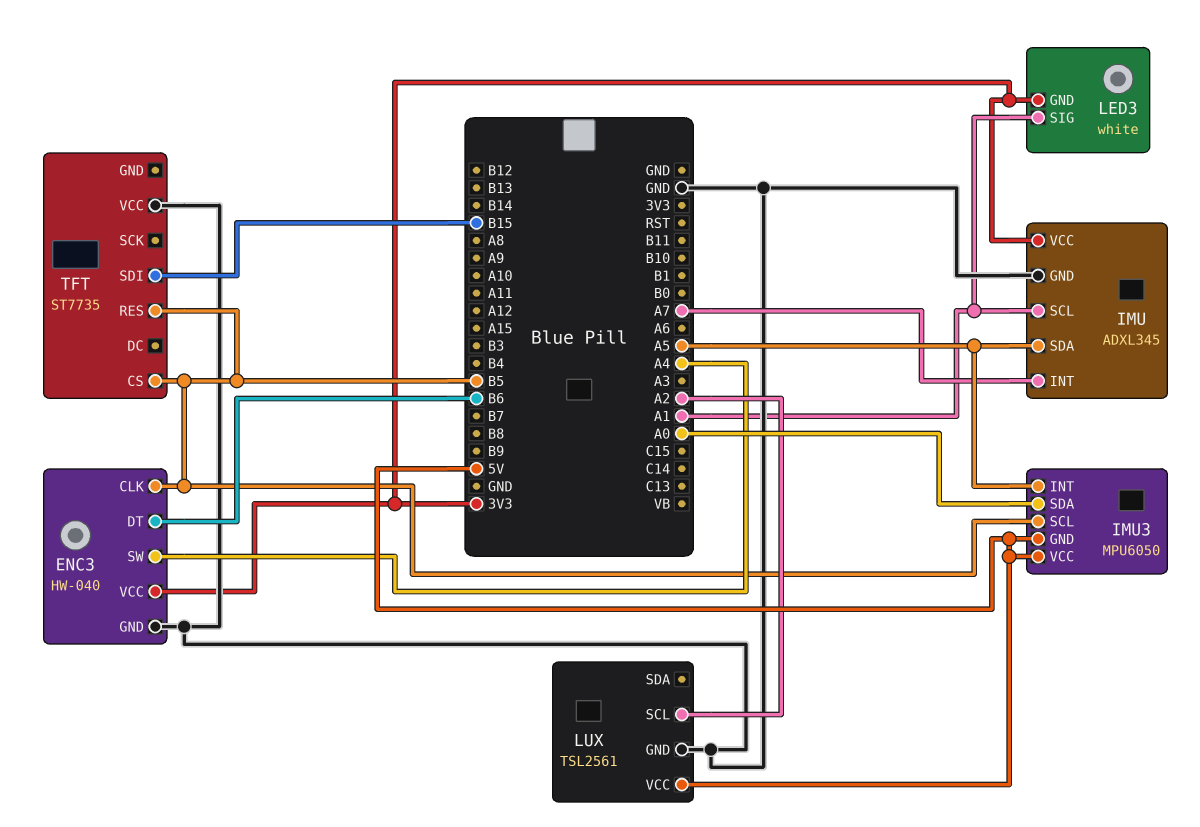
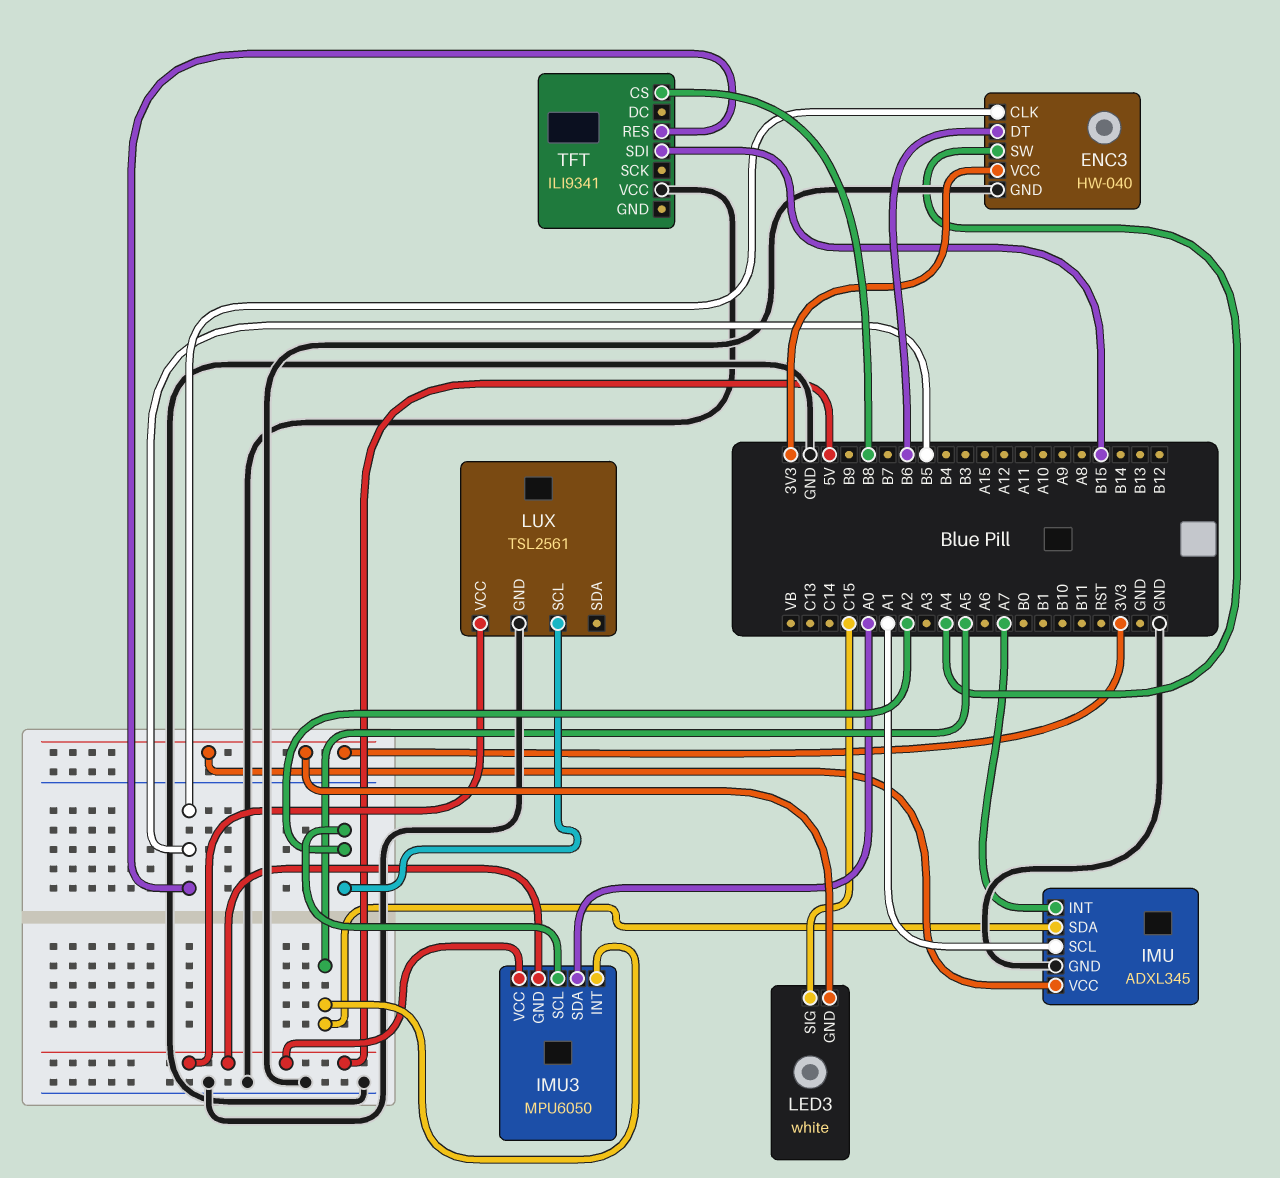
IMU3 pin SCL: B5 -> A2
LED3 pin SIG: A1 -> C15
TFT: ST7735 -> ILI9341
TFT pin CS: B5 -> B8

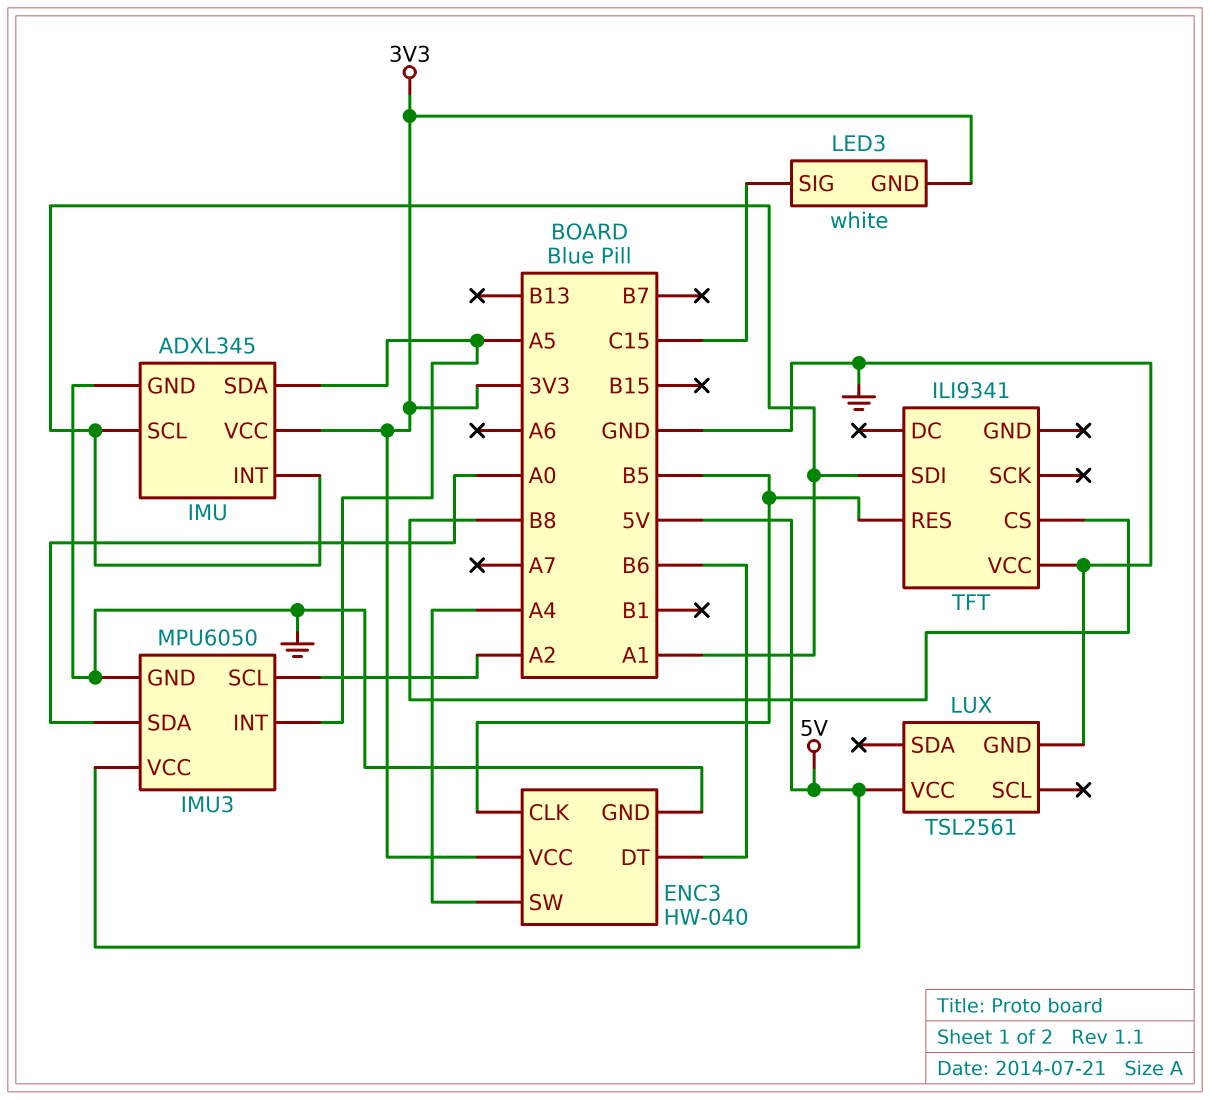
IMU pin INT: A7 -> A1
IMU3 pin GND: 5V -> GND
LUX pin SCL: A2 -> none
TFT pin SDI: B15 -> A1

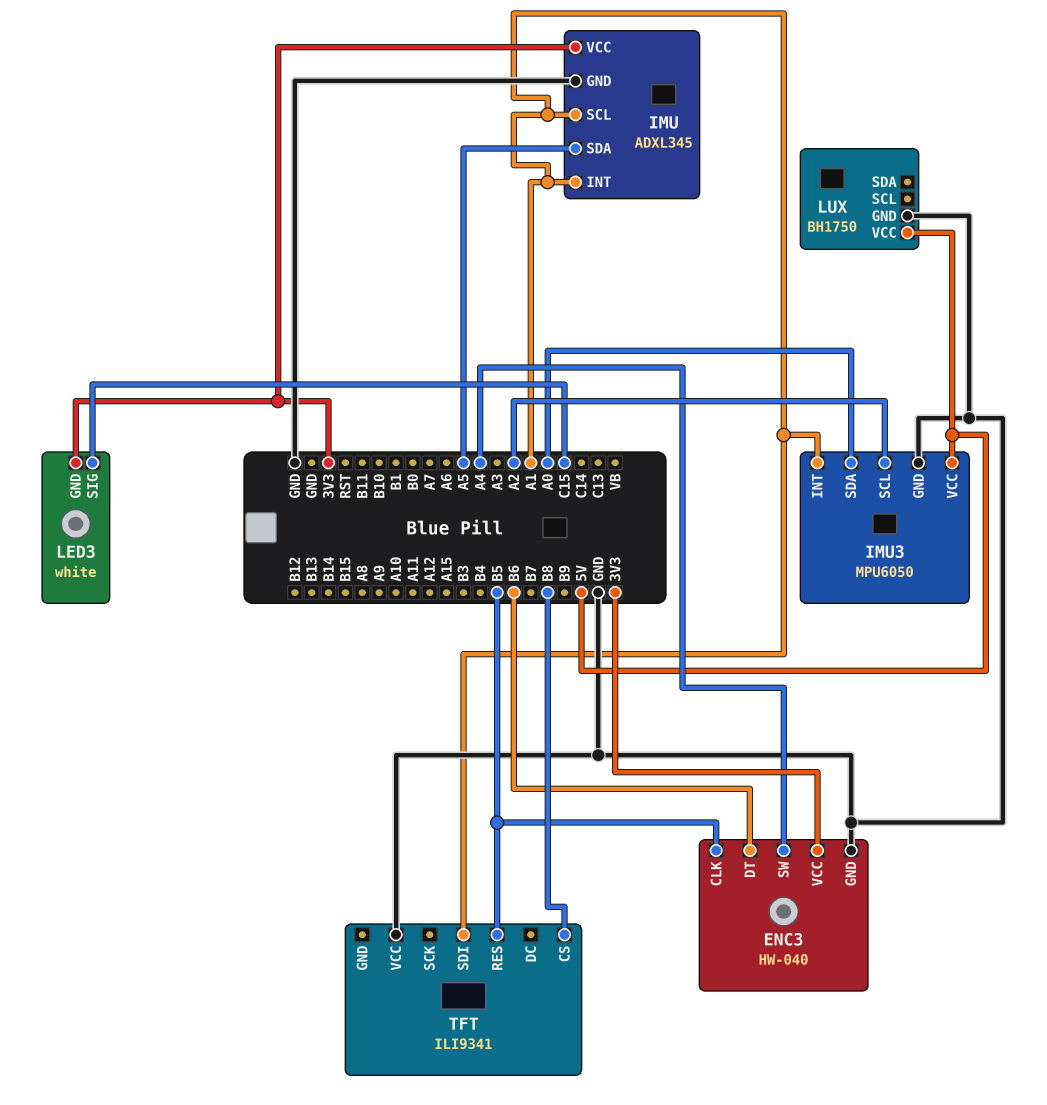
IMU3 pin INT: A5 -> A1
LUX: TSL2561 -> BH1750

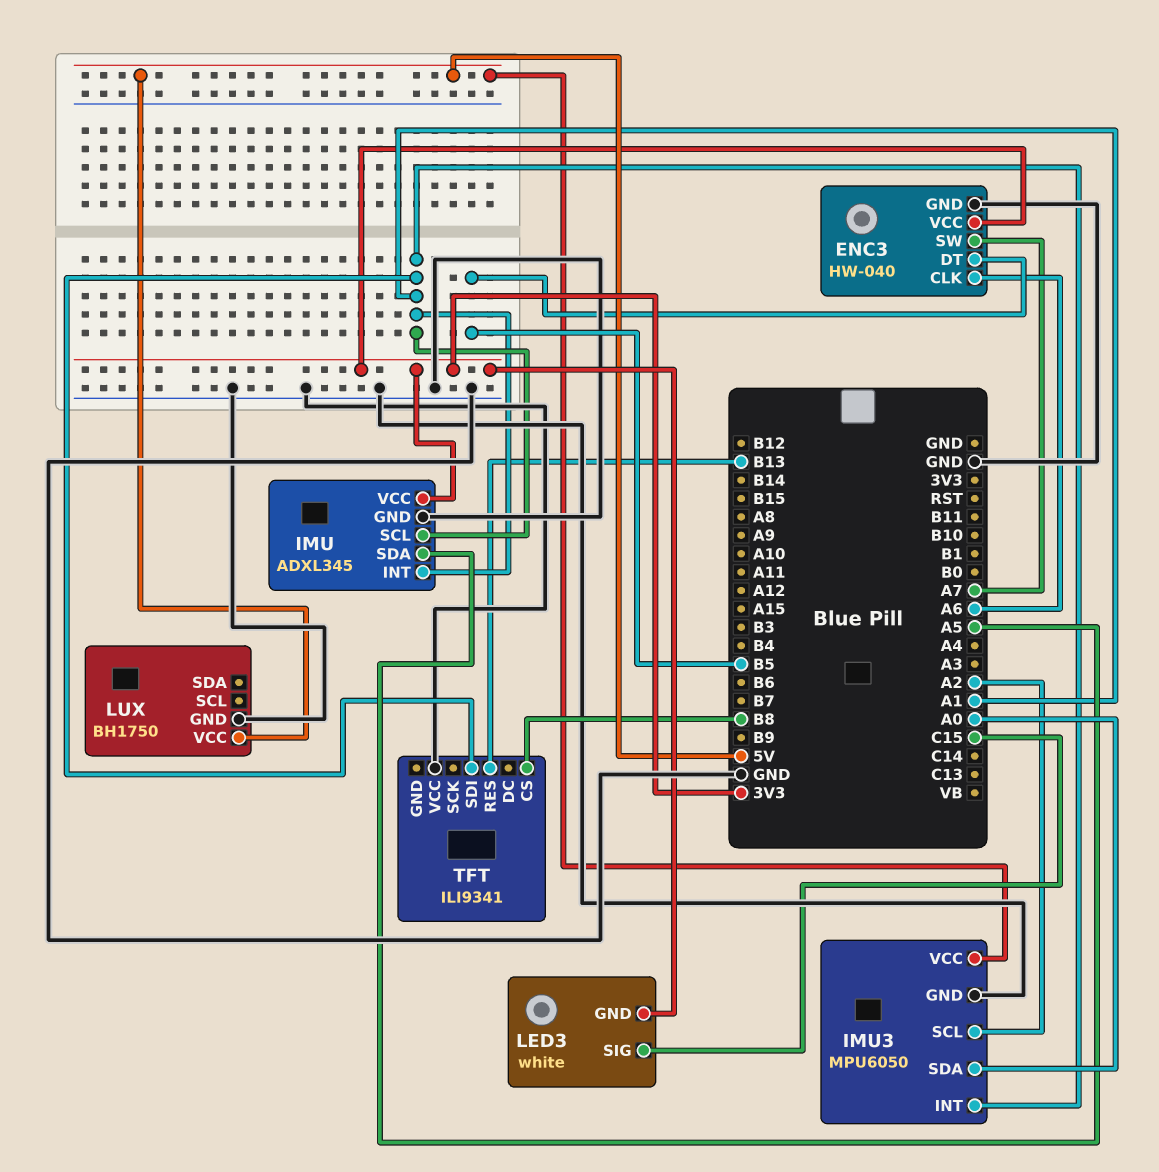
ENC3 pin CLK: B5 -> A6
ENC3 pin DT: B6 -> B5
ENC3 pin SW: A4 -> A7
TFT pin RES: B5 -> B13

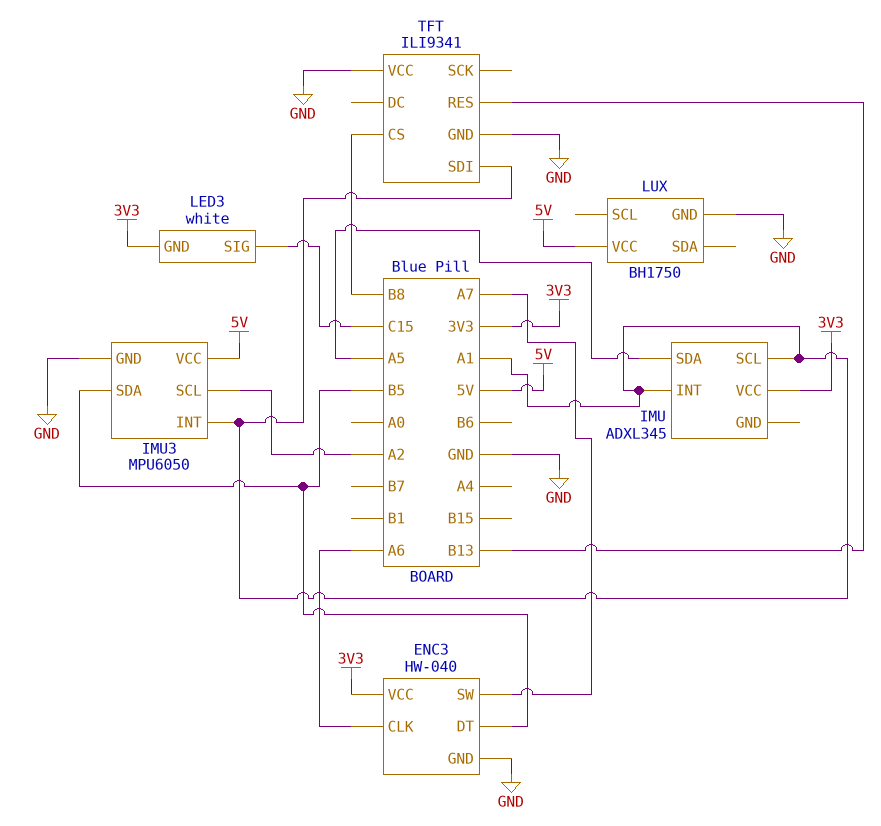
IMU pin GND: GND -> none
IMU3 pin SDA: A0 -> B5
TFT pin GND: none -> GND

